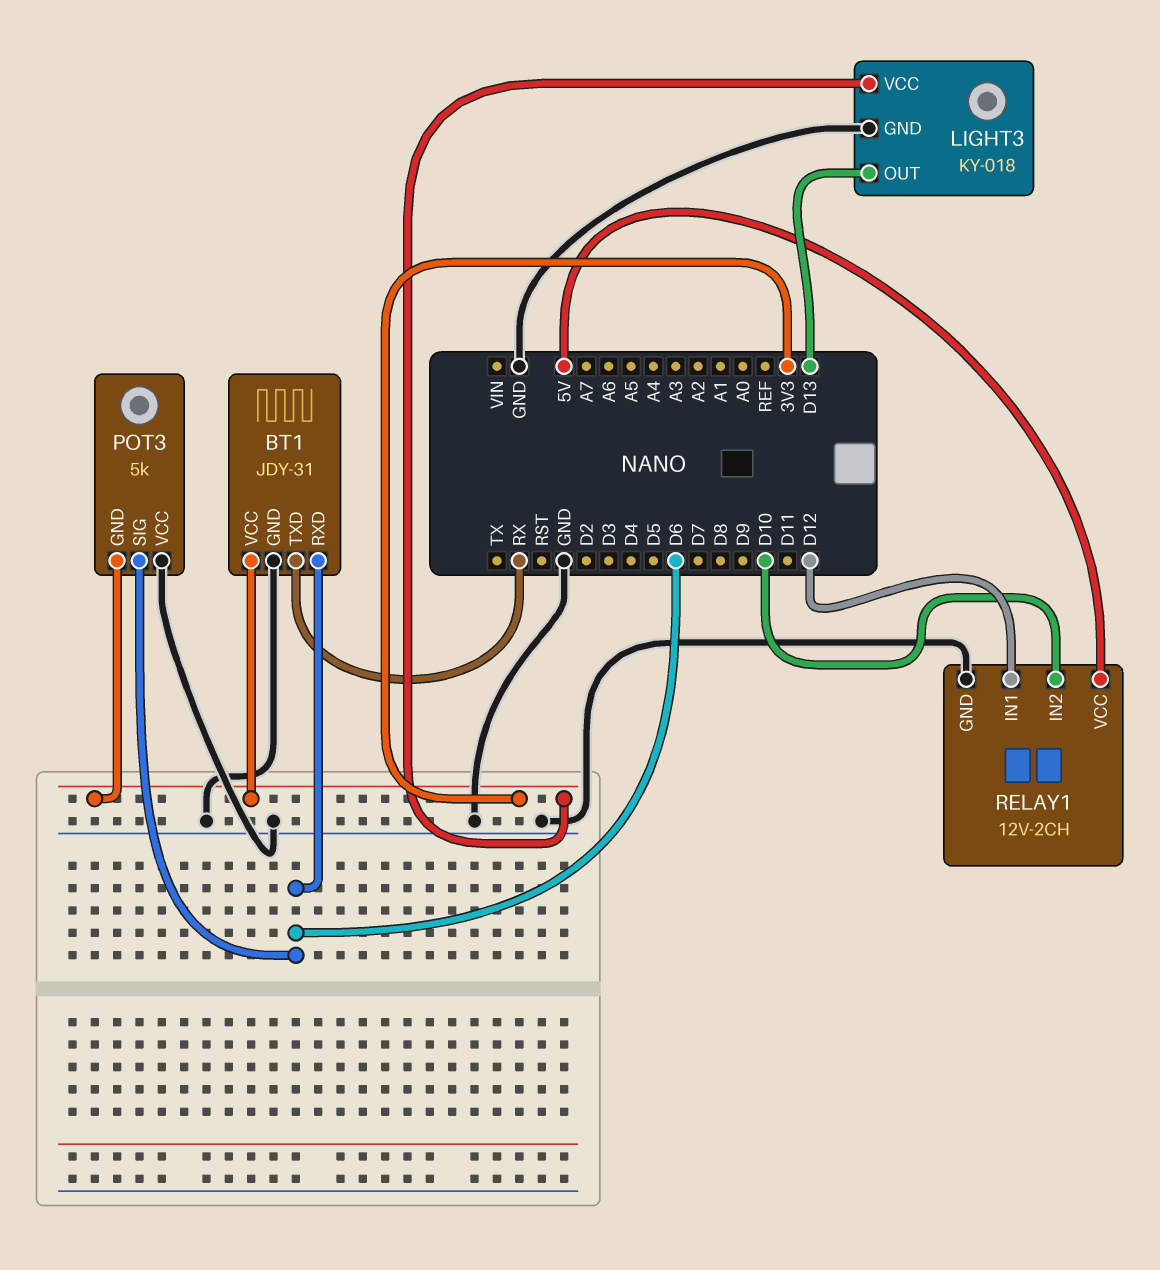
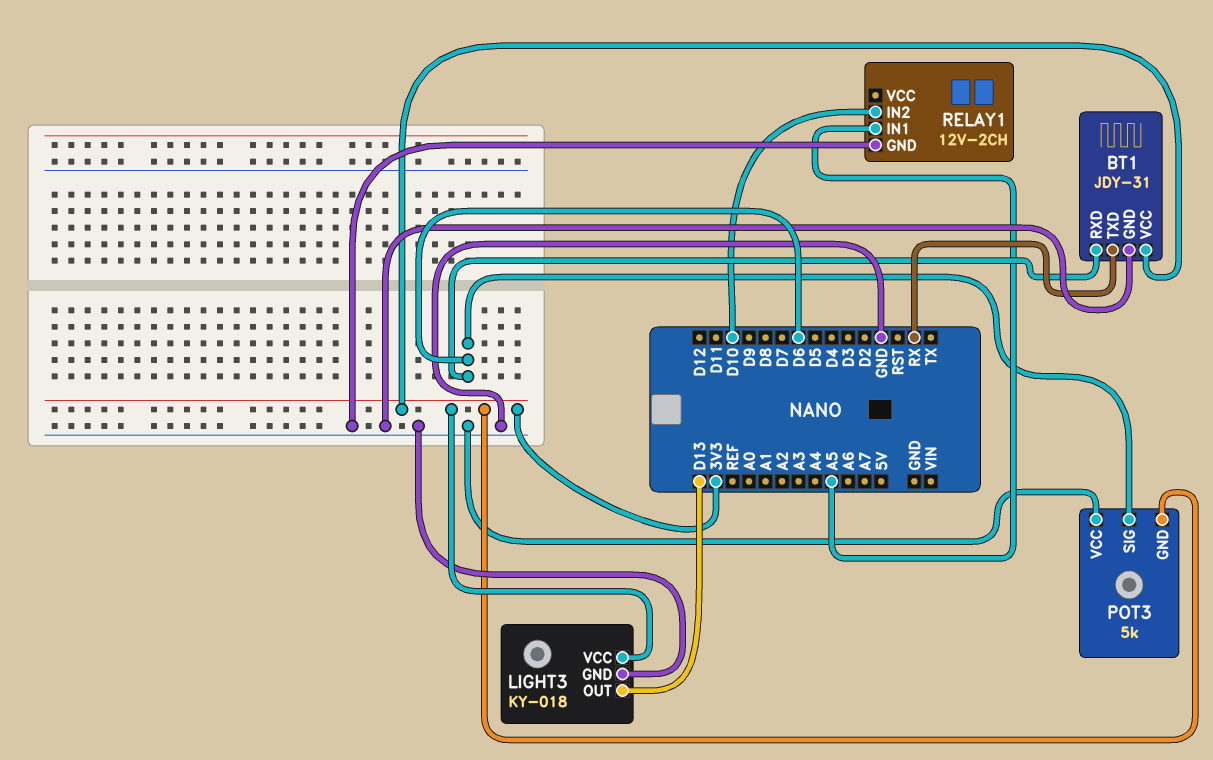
RELAY1 pin IN1: D12 -> A5
RELAY1 pin VCC: 5V -> none

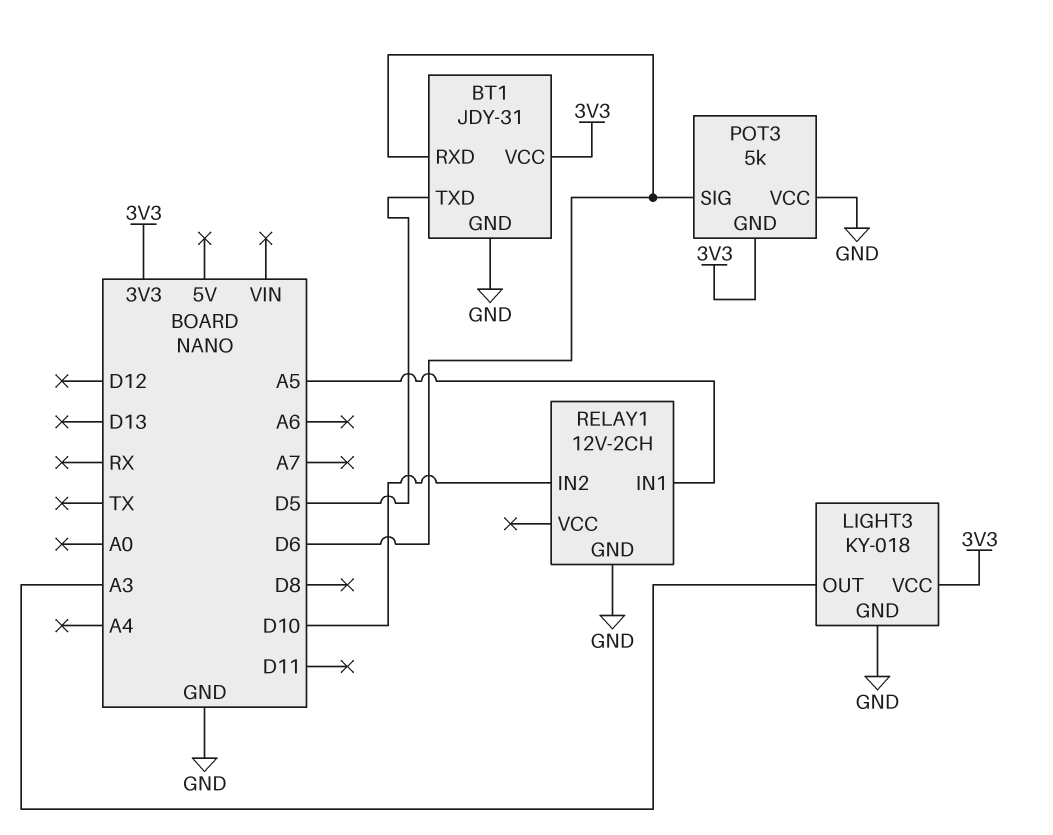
BT1 pin TXD: RX -> D5
LIGHT3 pin OUT: D13 -> A3

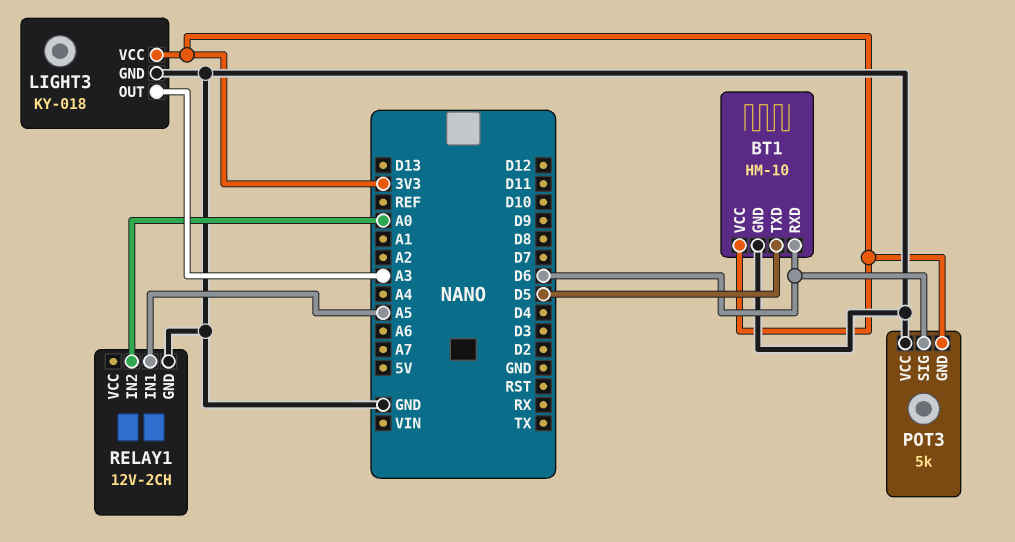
BT1: JDY-31 -> HM-10
RELAY1 pin IN2: D10 -> A0

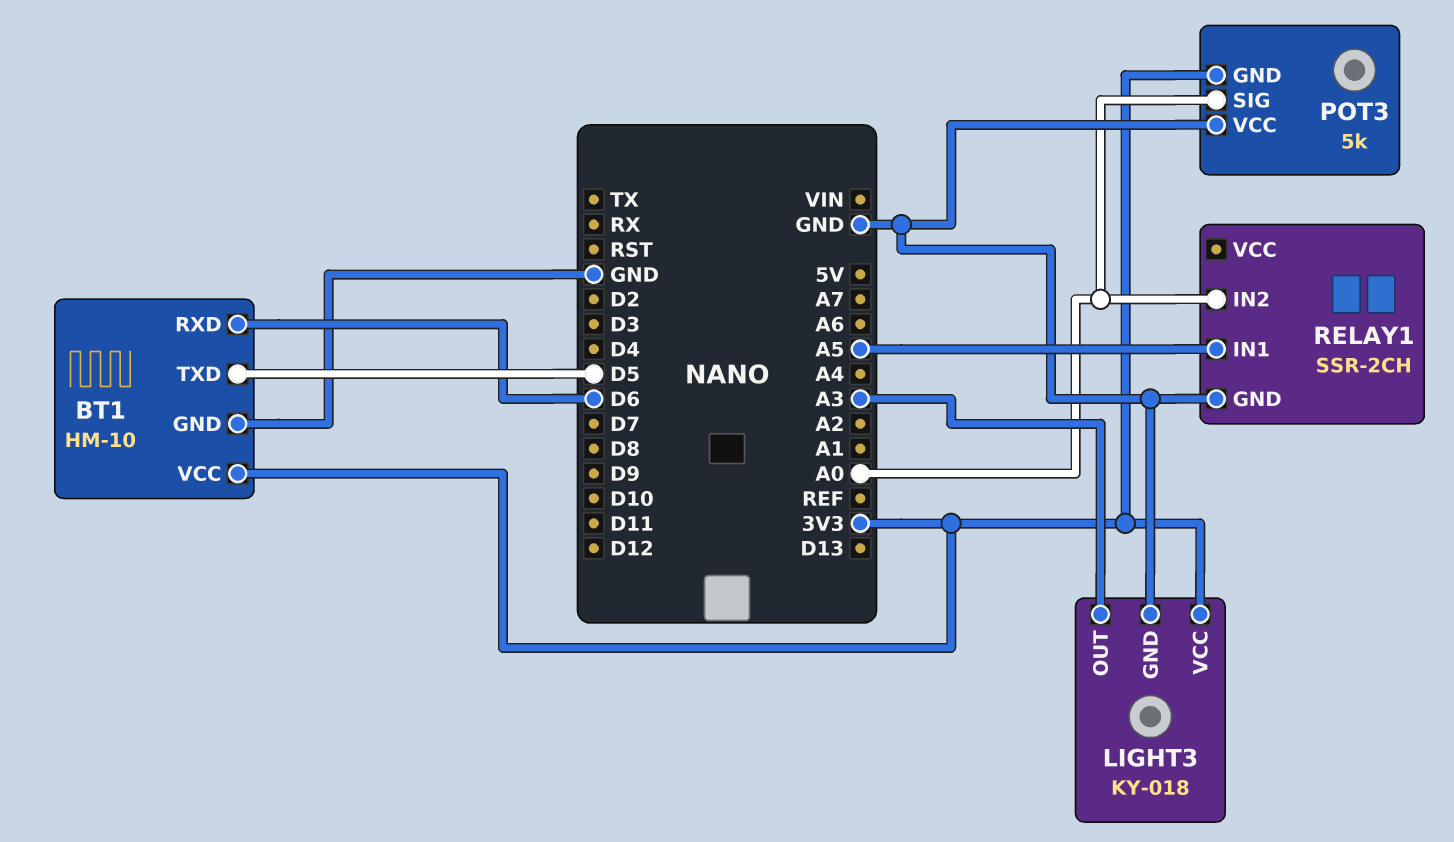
POT3 pin SIG: D6 -> A0
RELAY1: 12V-2CH -> SSR-2CH

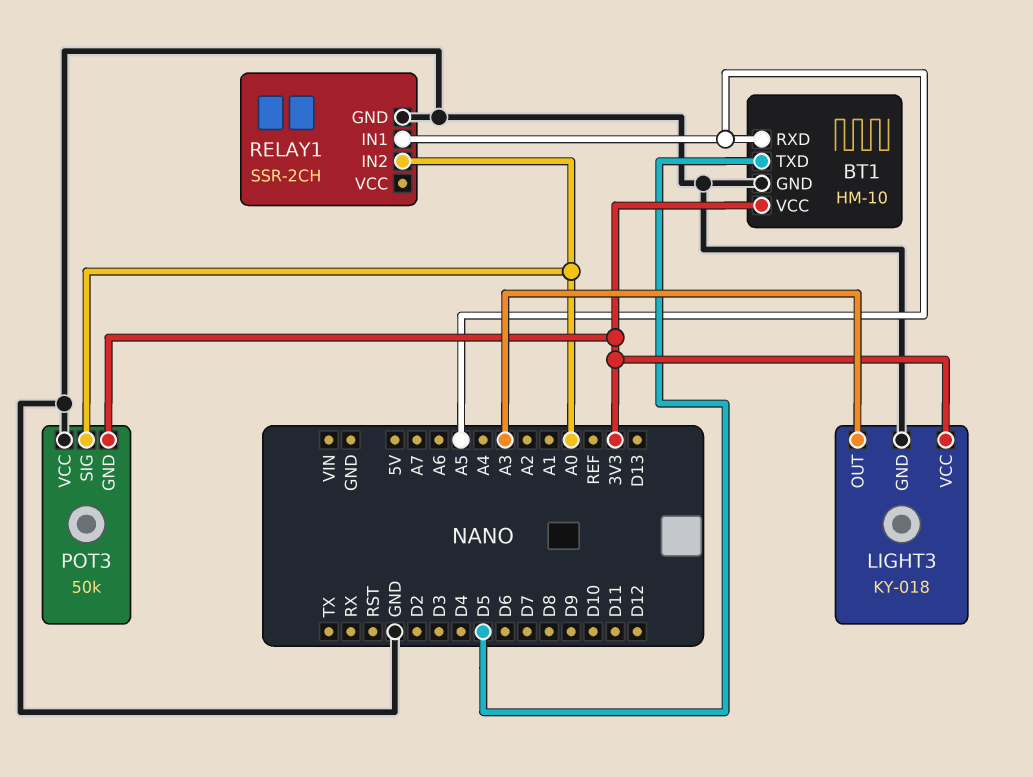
BT1 pin RXD: D6 -> A5
POT3: 5k -> 50k

